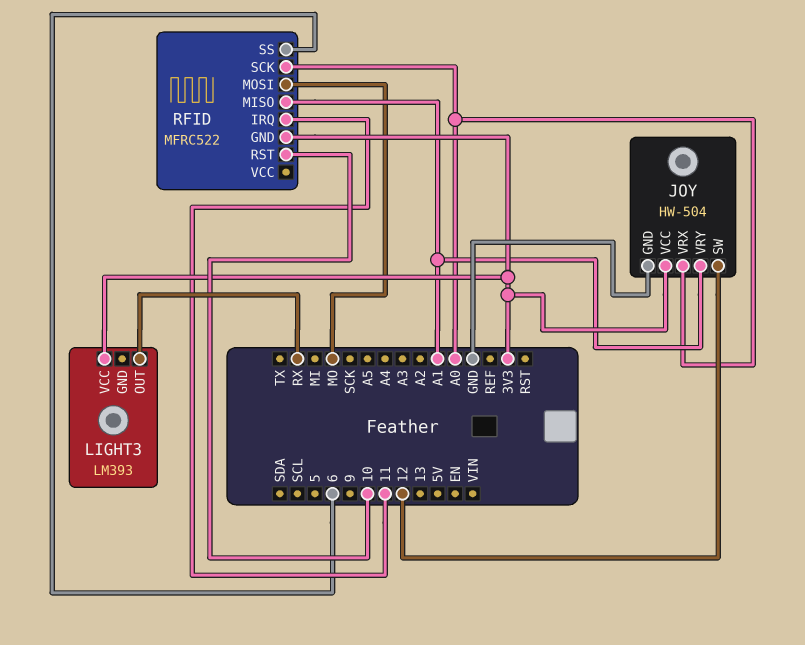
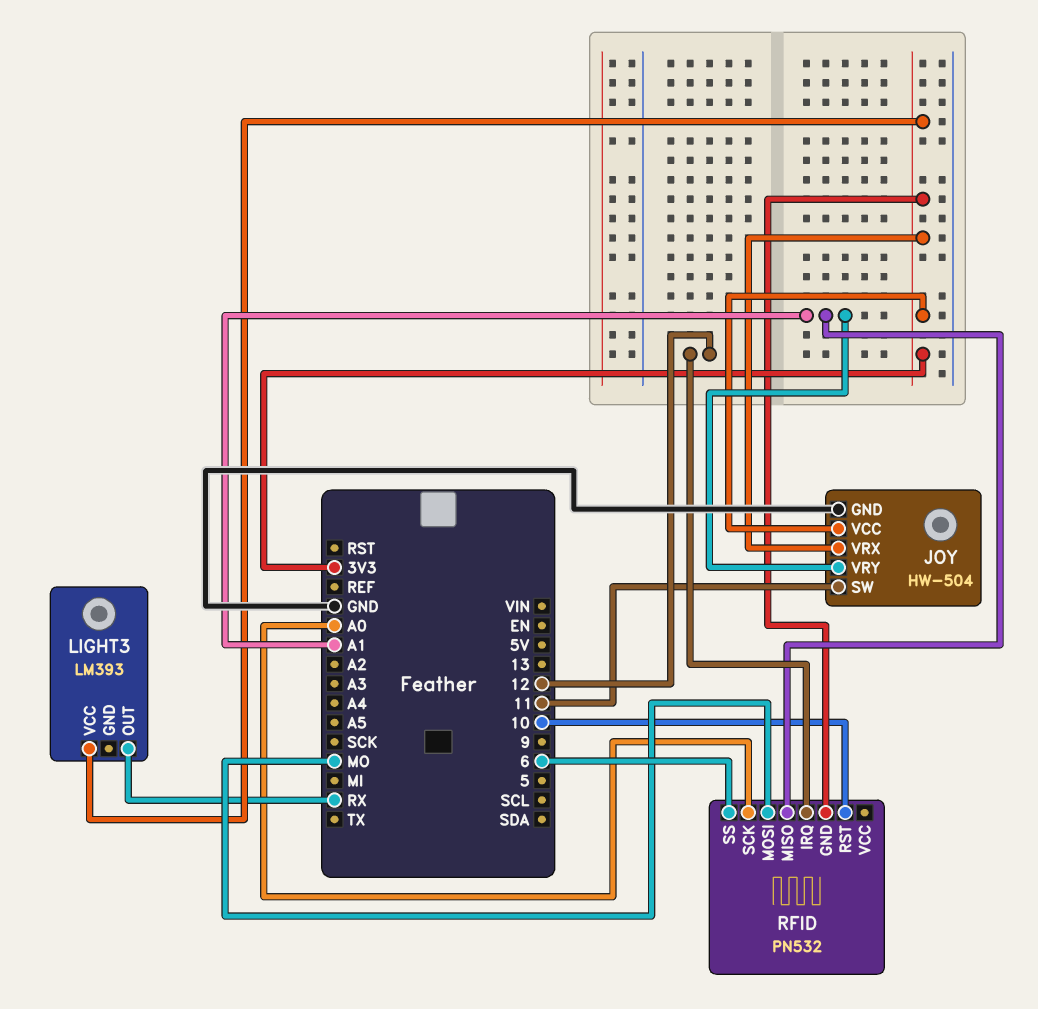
JOY pin SW: 12 -> 11
JOY pin VRX: A0 -> 3V3
RFID: MFRC522 -> PN532
RFID pin IRQ: 11 -> 12

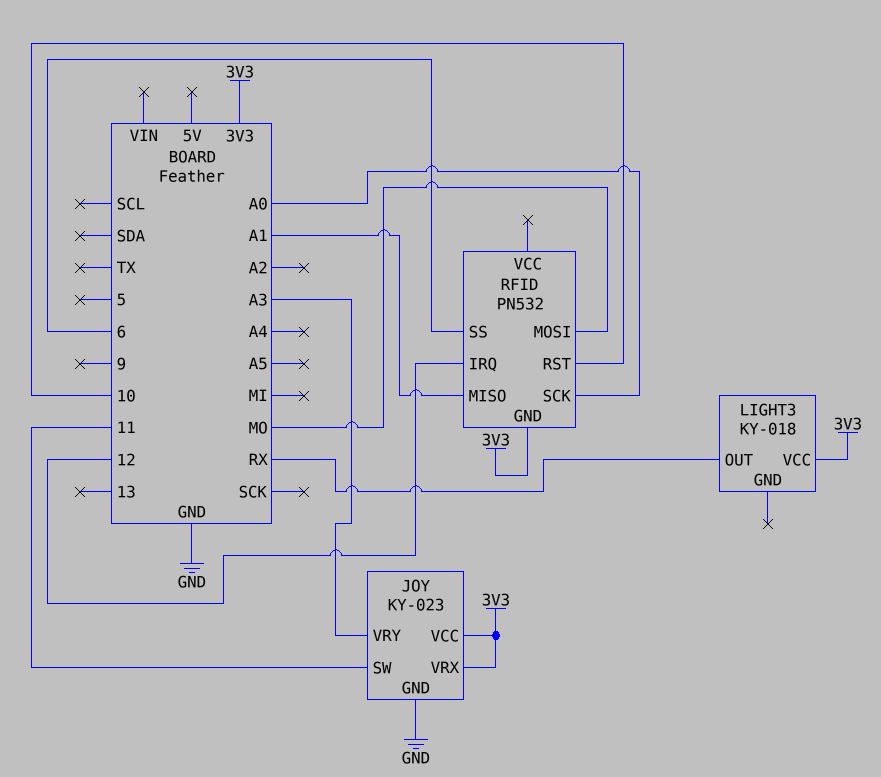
JOY: HW-504 -> KY-023
JOY pin VRY: A1 -> A3
LIGHT3: LM393 -> KY-018

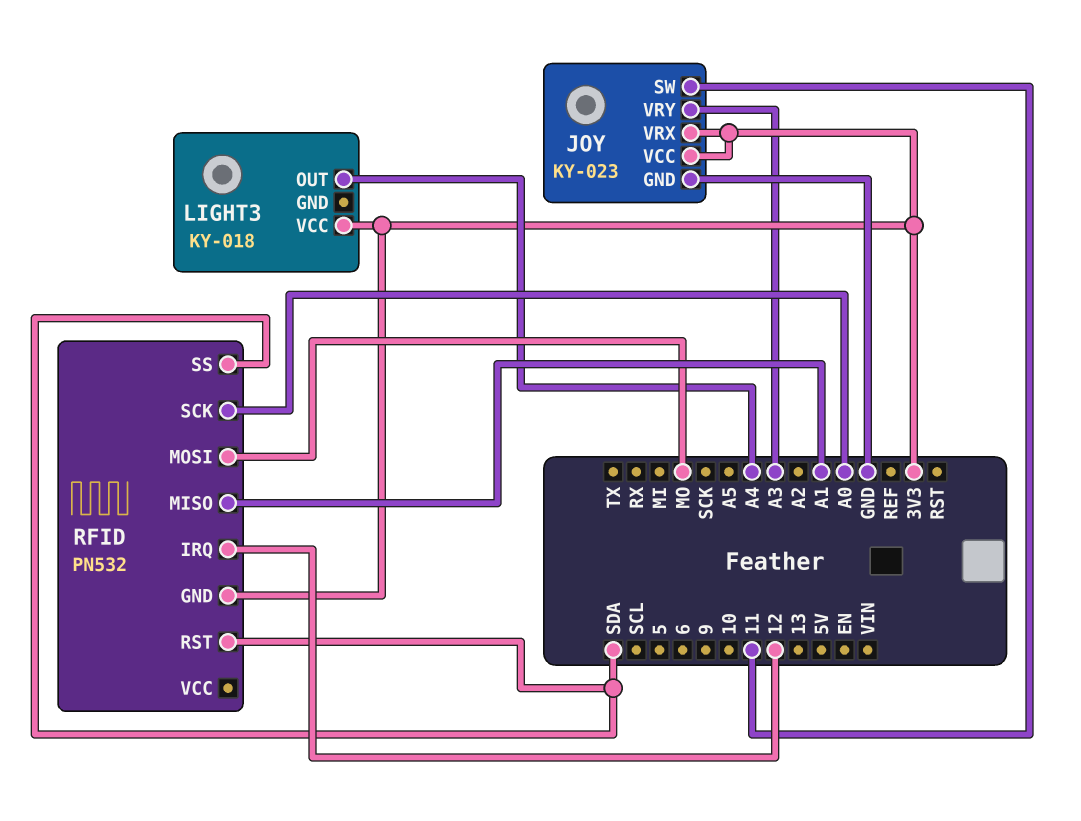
LIGHT3 pin OUT: RX -> A4
RFID pin RST: 10 -> SDA
RFID pin SS: 6 -> SDA

